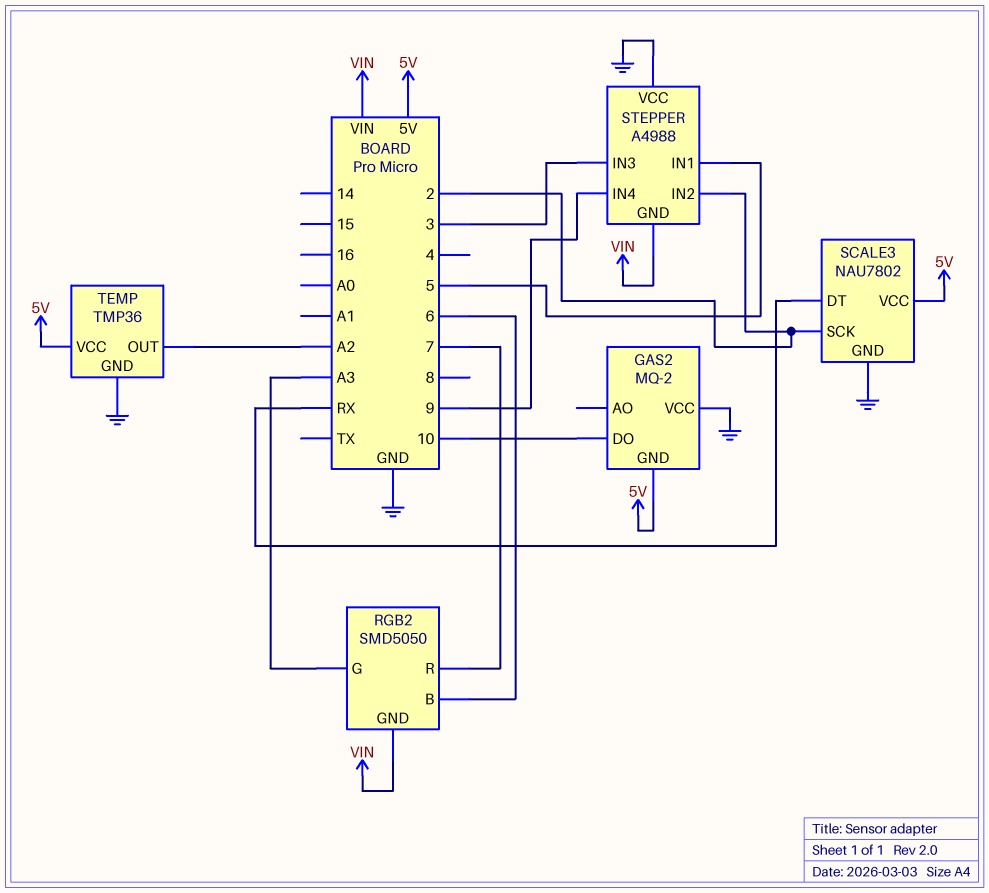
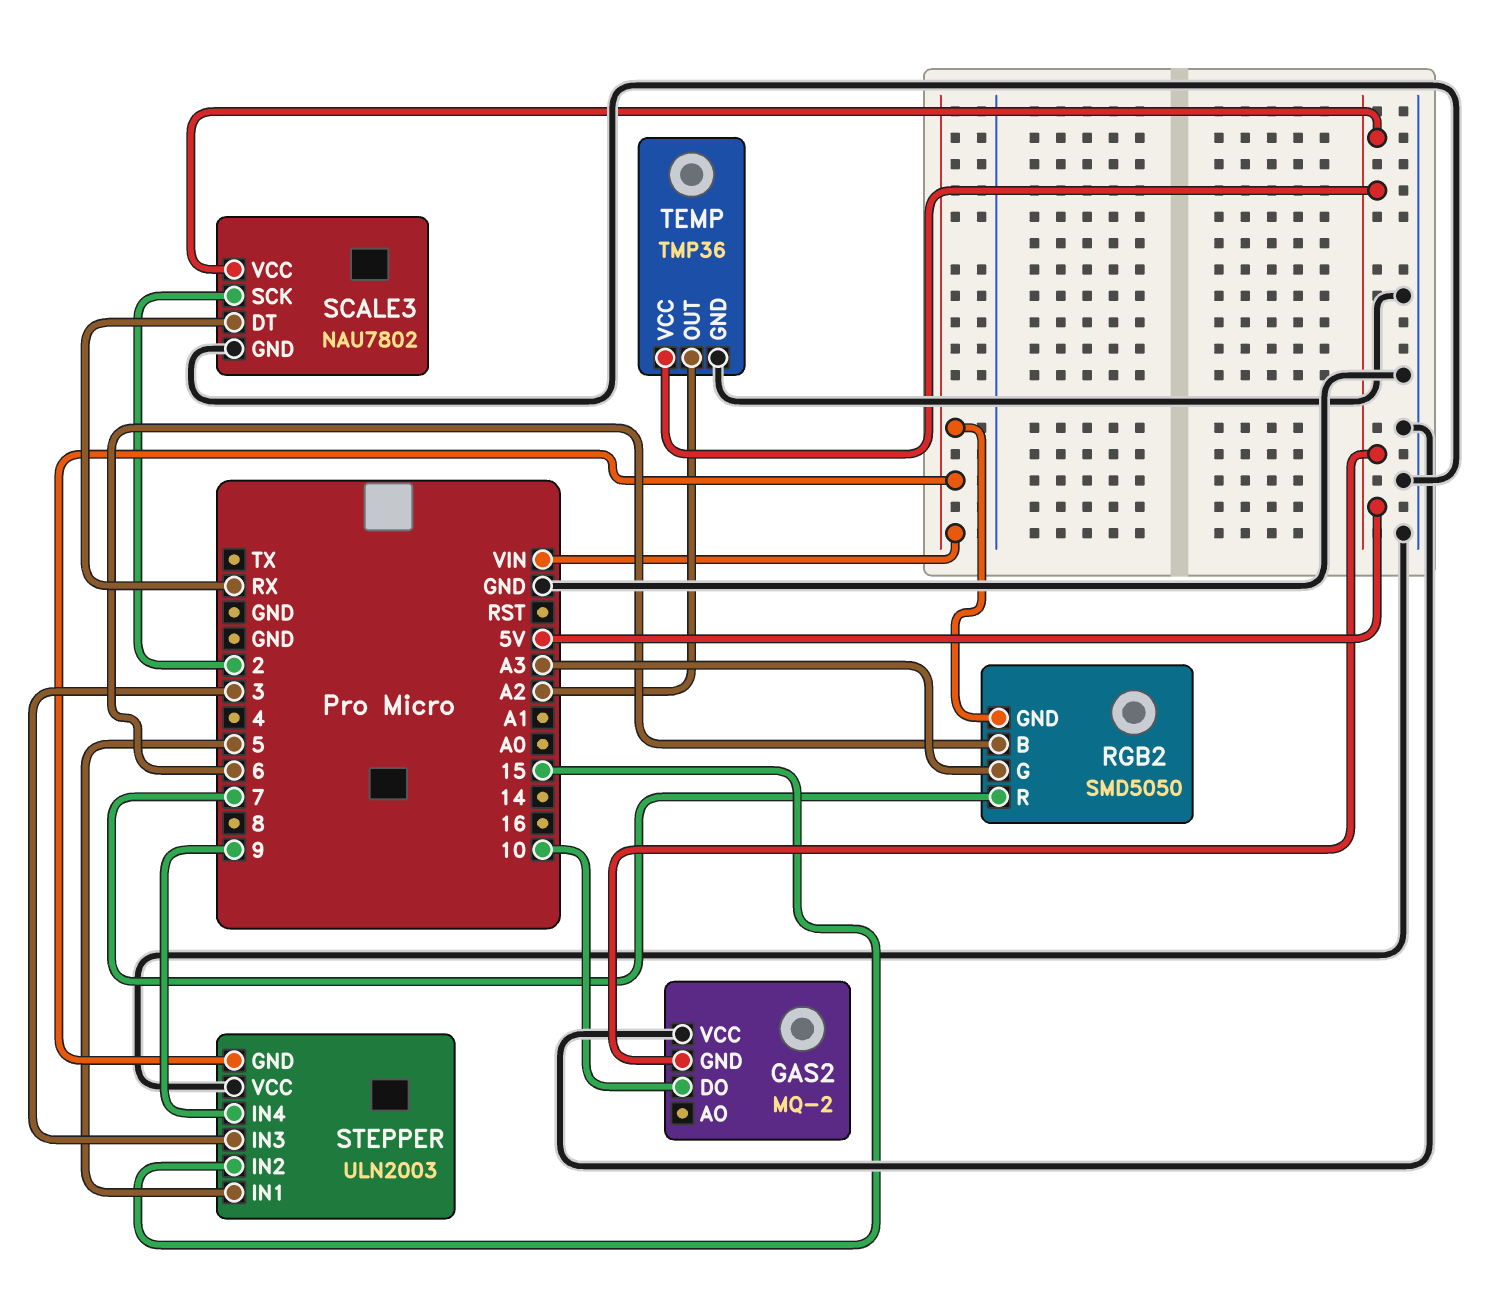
STEPPER: A4988 -> ULN2003
STEPPER pin IN2: 2 -> 15

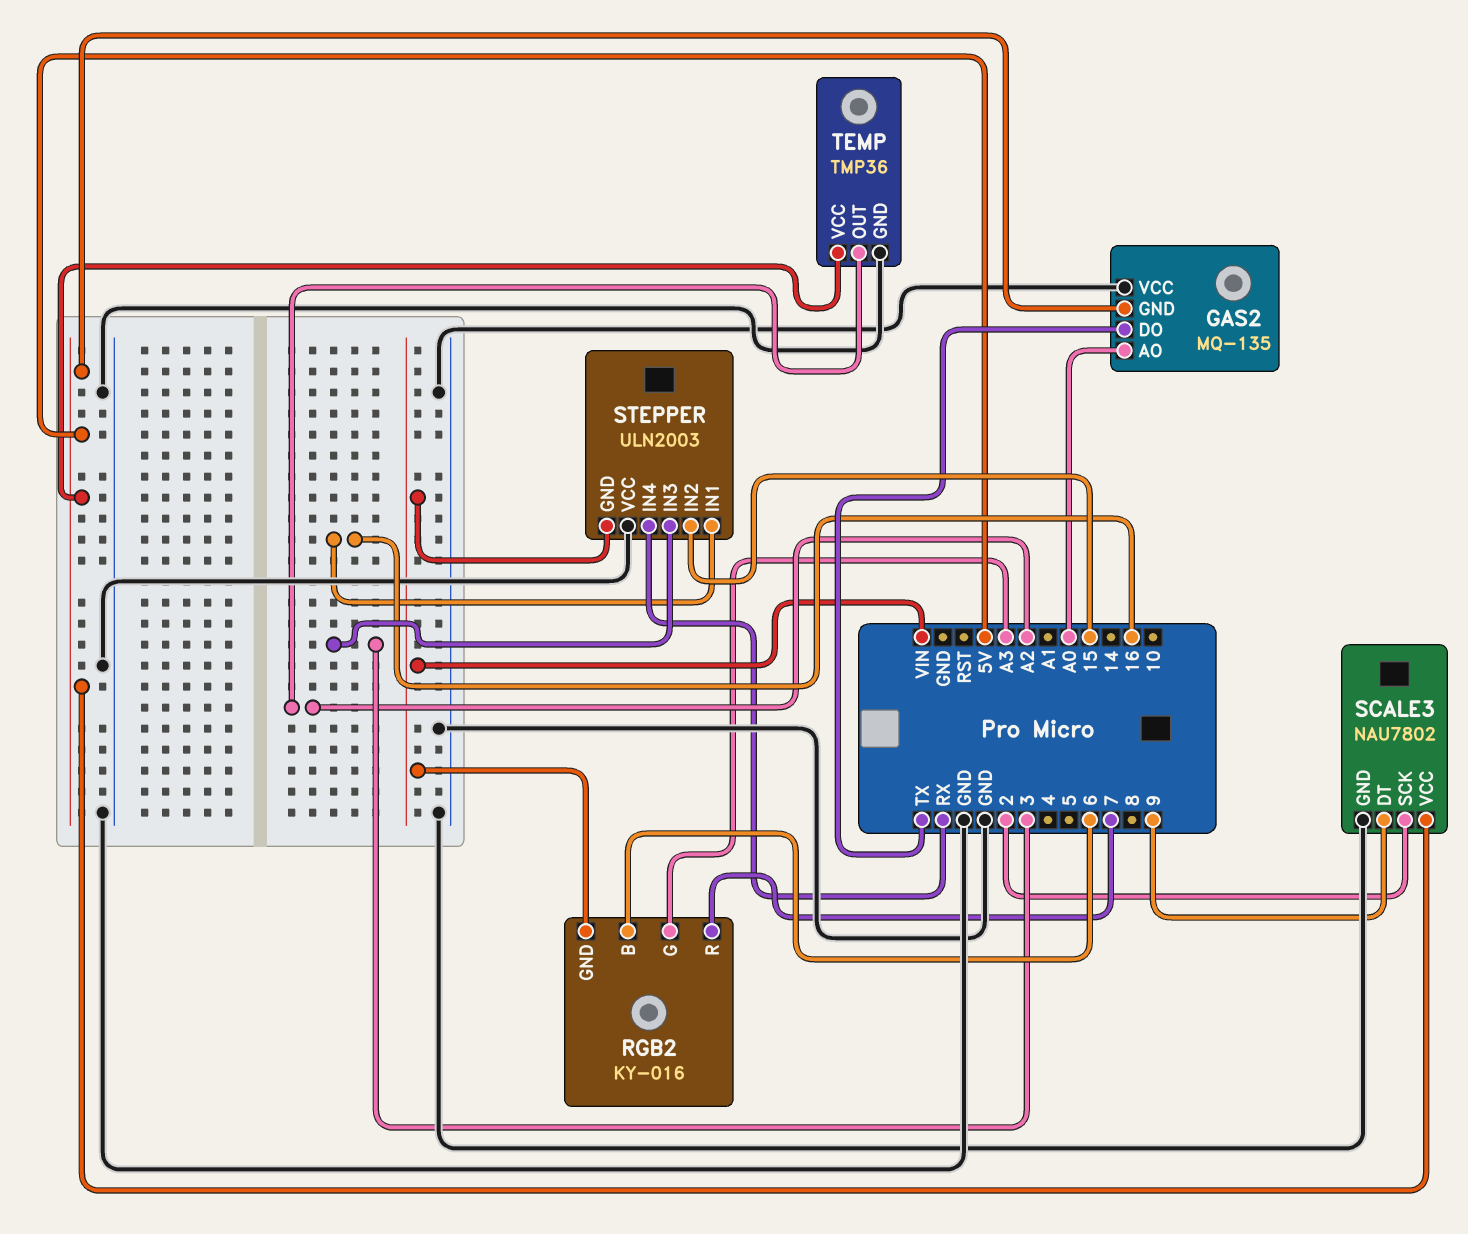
GAS2: MQ-2 -> MQ-135
GAS2 pin AO: none -> A0
GAS2 pin DO: 10 -> TX
RGB2: SMD5050 -> KY-016
SCALE3 pin DT: RX -> 9
STEPPER pin IN1: 5 -> 16
STEPPER pin IN4: 9 -> RX

